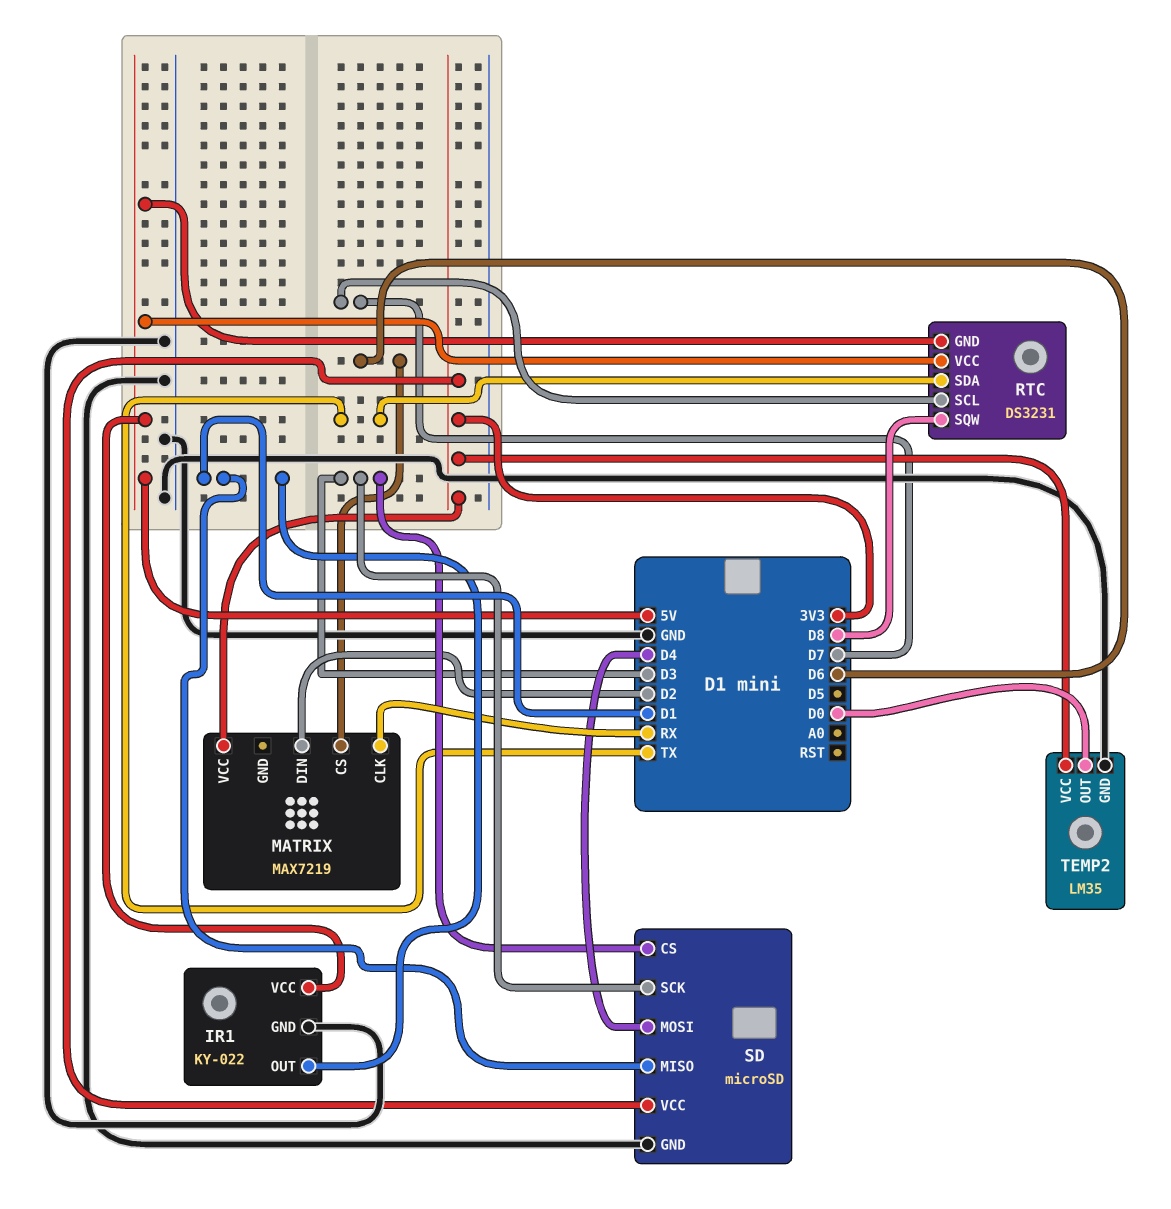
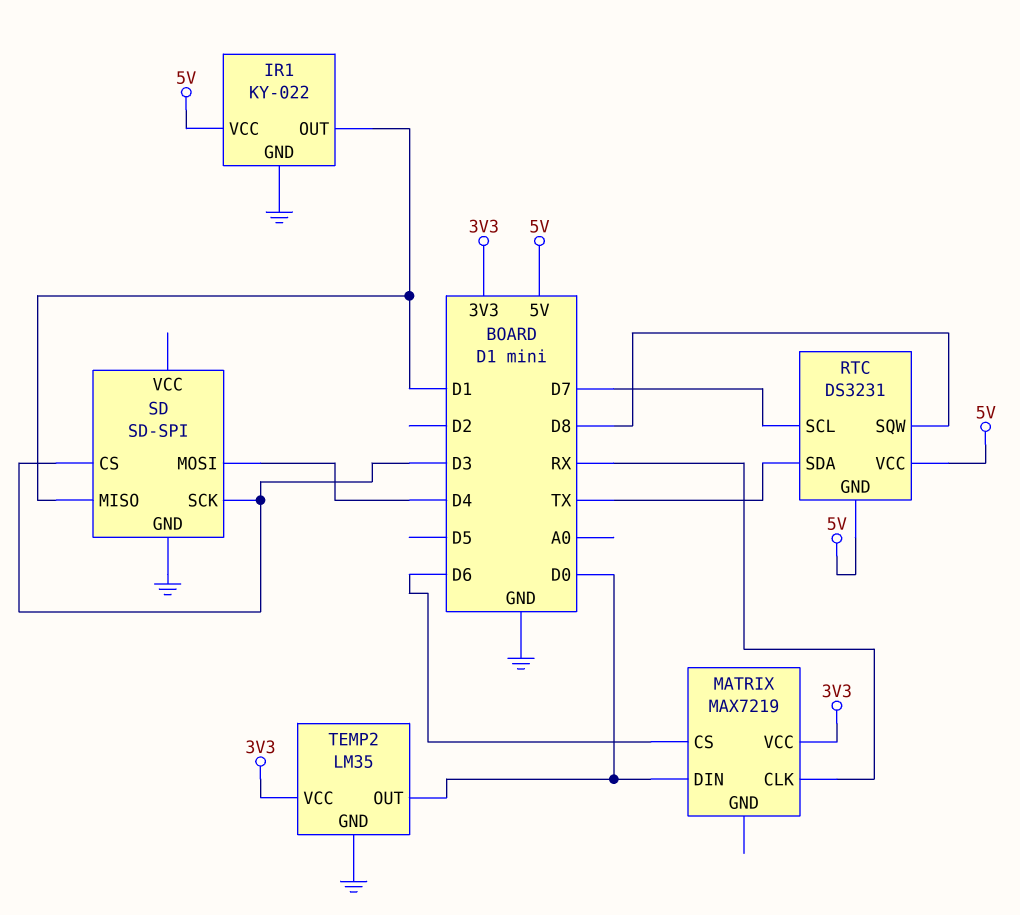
MATRIX pin DIN: D2 -> D0
SD: microSD -> SD-SPI
SD pin VCC: 3V3 -> none

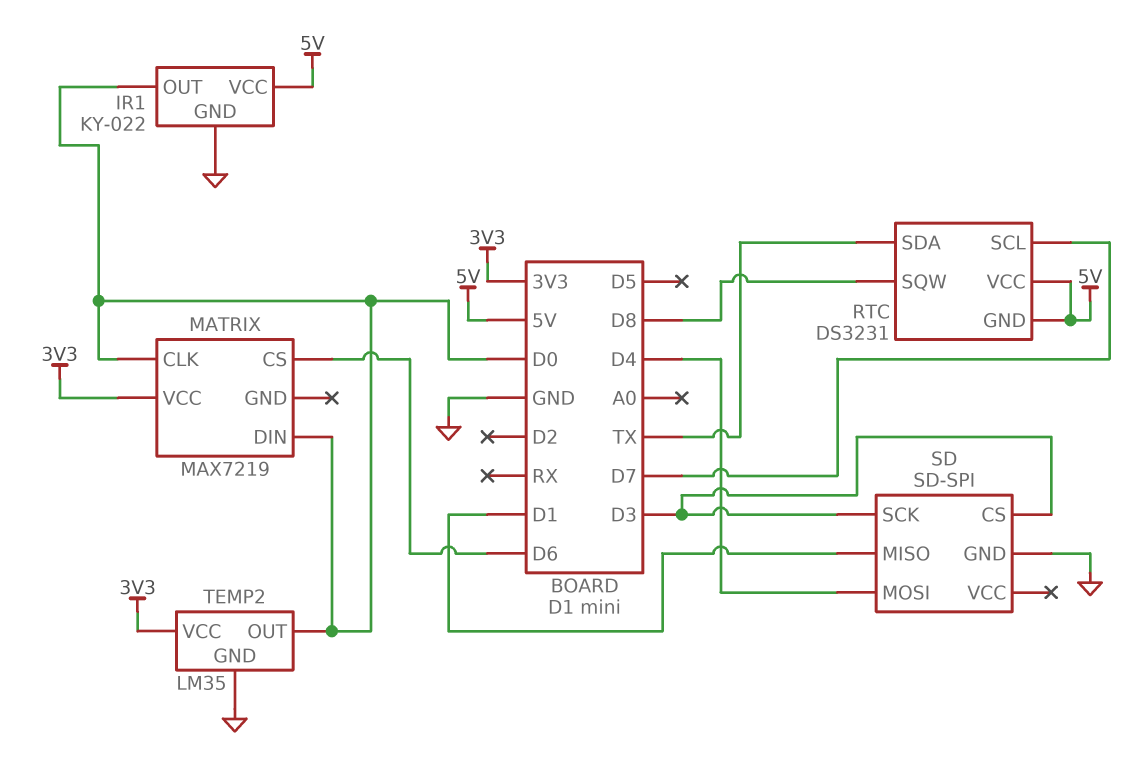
IR1 pin OUT: D1 -> D0
MATRIX pin CLK: RX -> D0

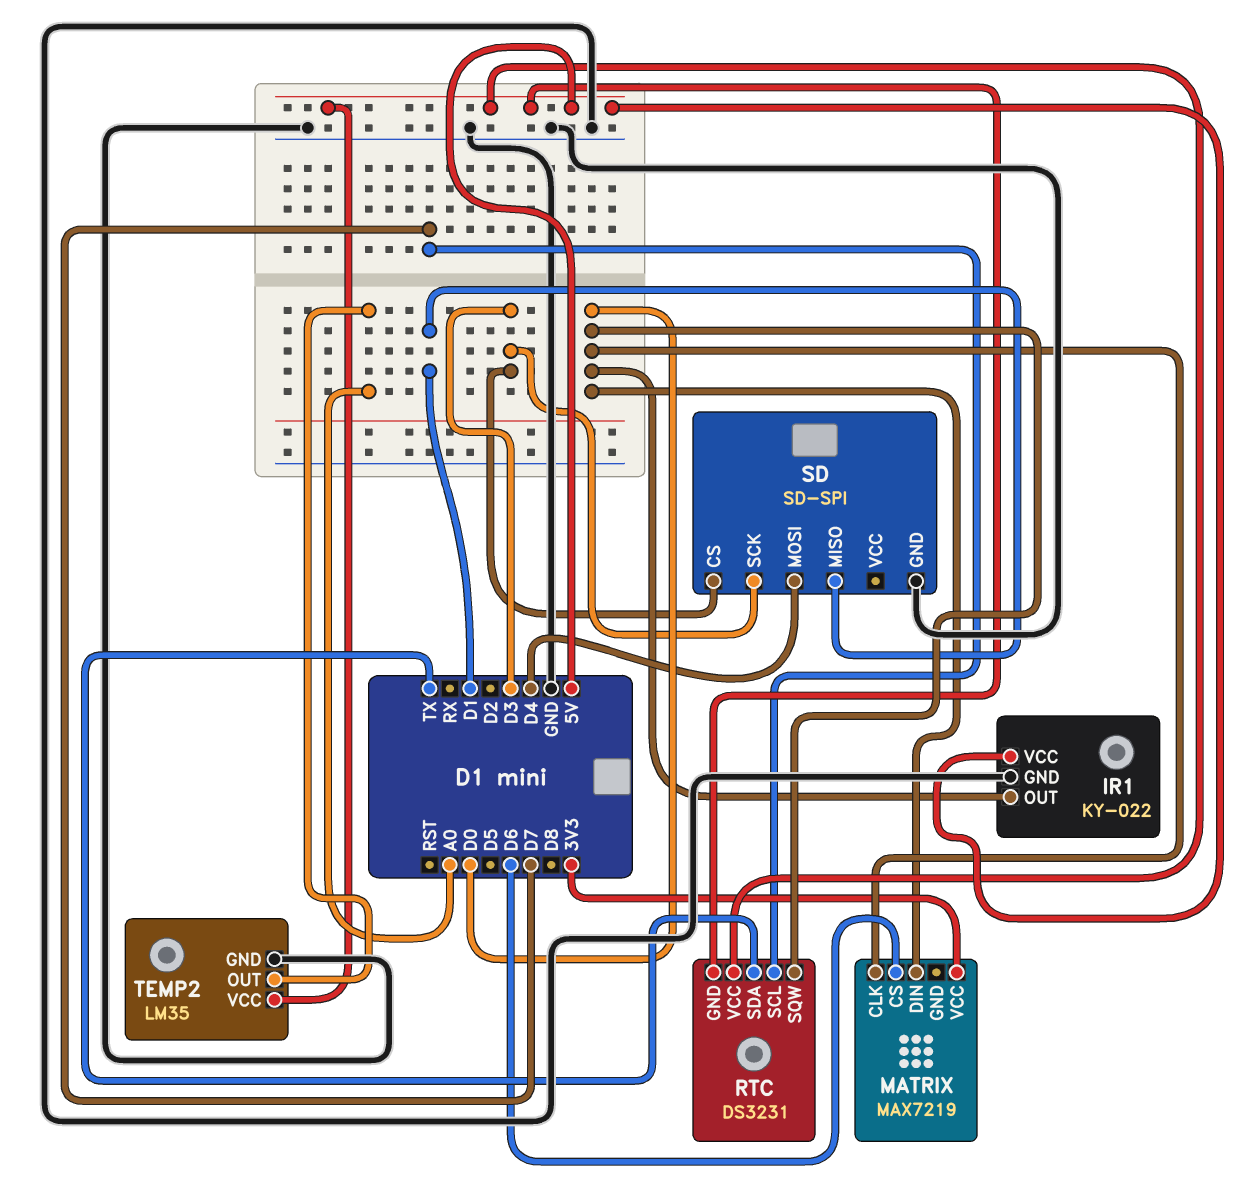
RTC pin SQW: D8 -> D0
TEMP2 pin OUT: D0 -> A0
TEMP2 pin VCC: 3V3 -> 5V

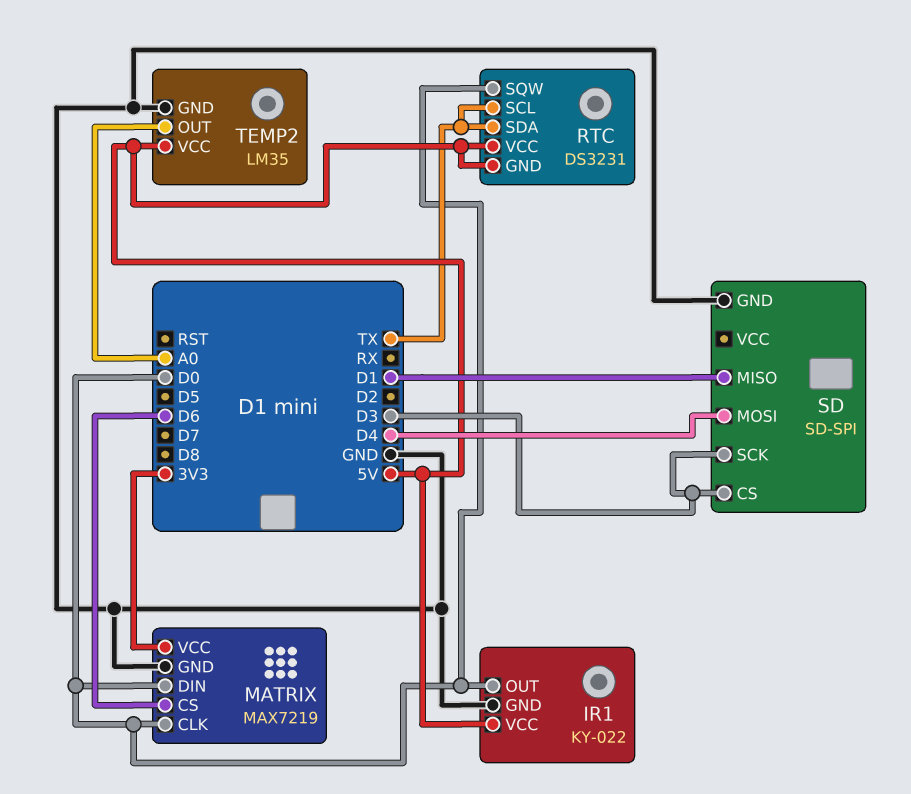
MATRIX pin GND: none -> GND
RTC pin SCL: D7 -> TX

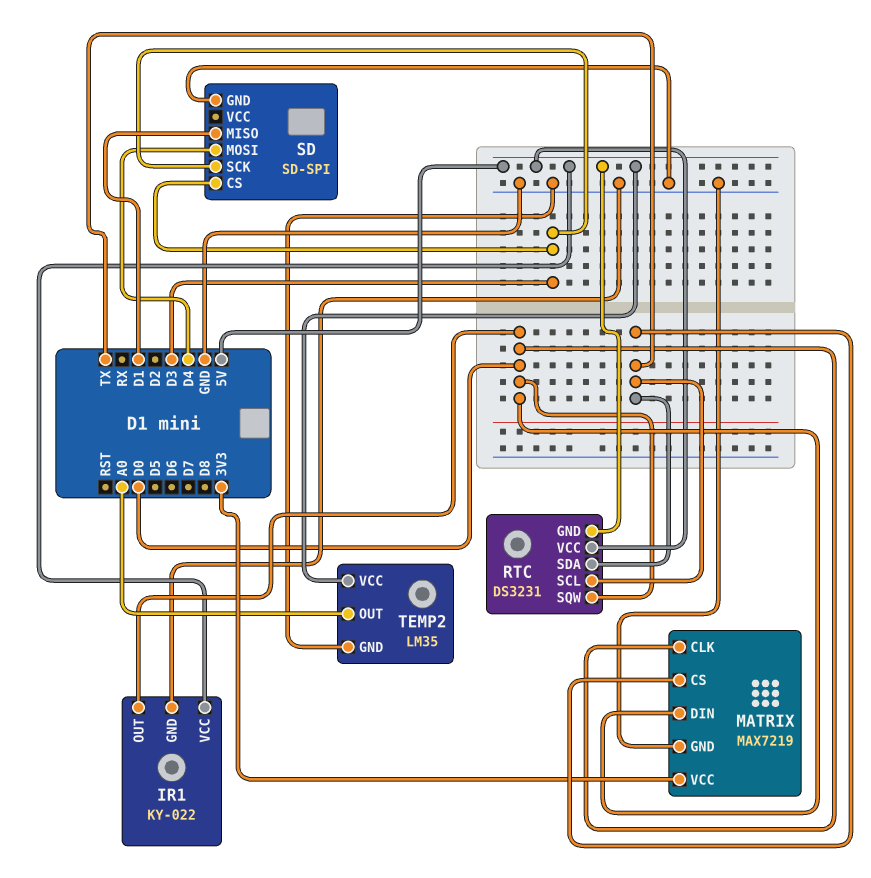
MATRIX pin CS: D6 -> TX

